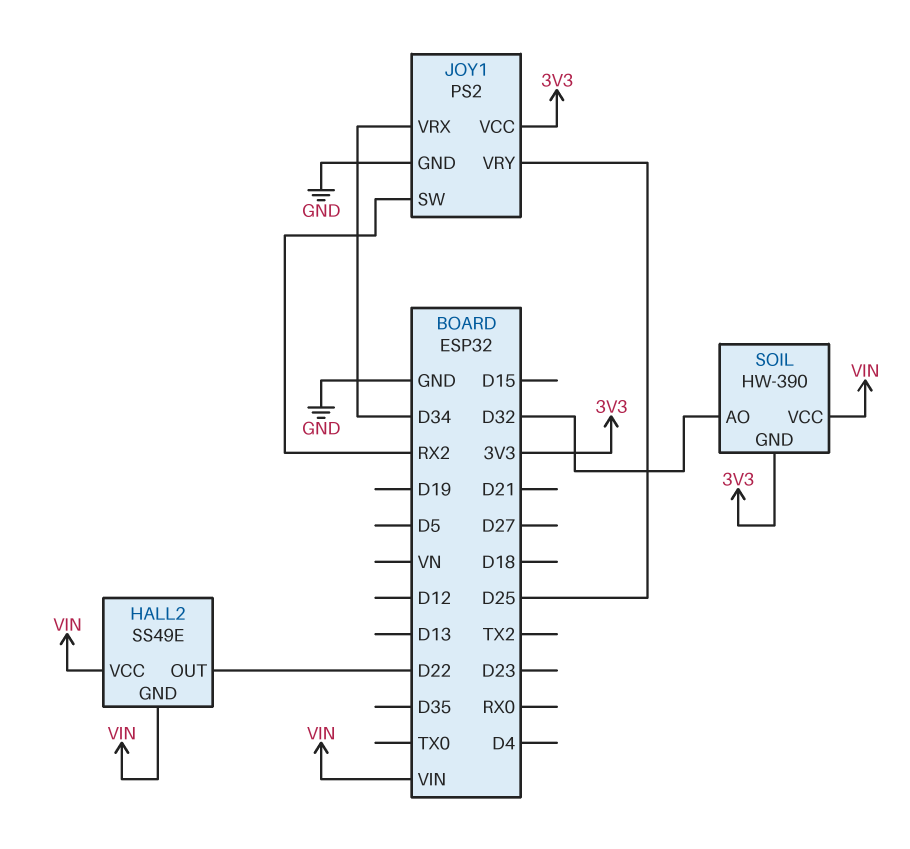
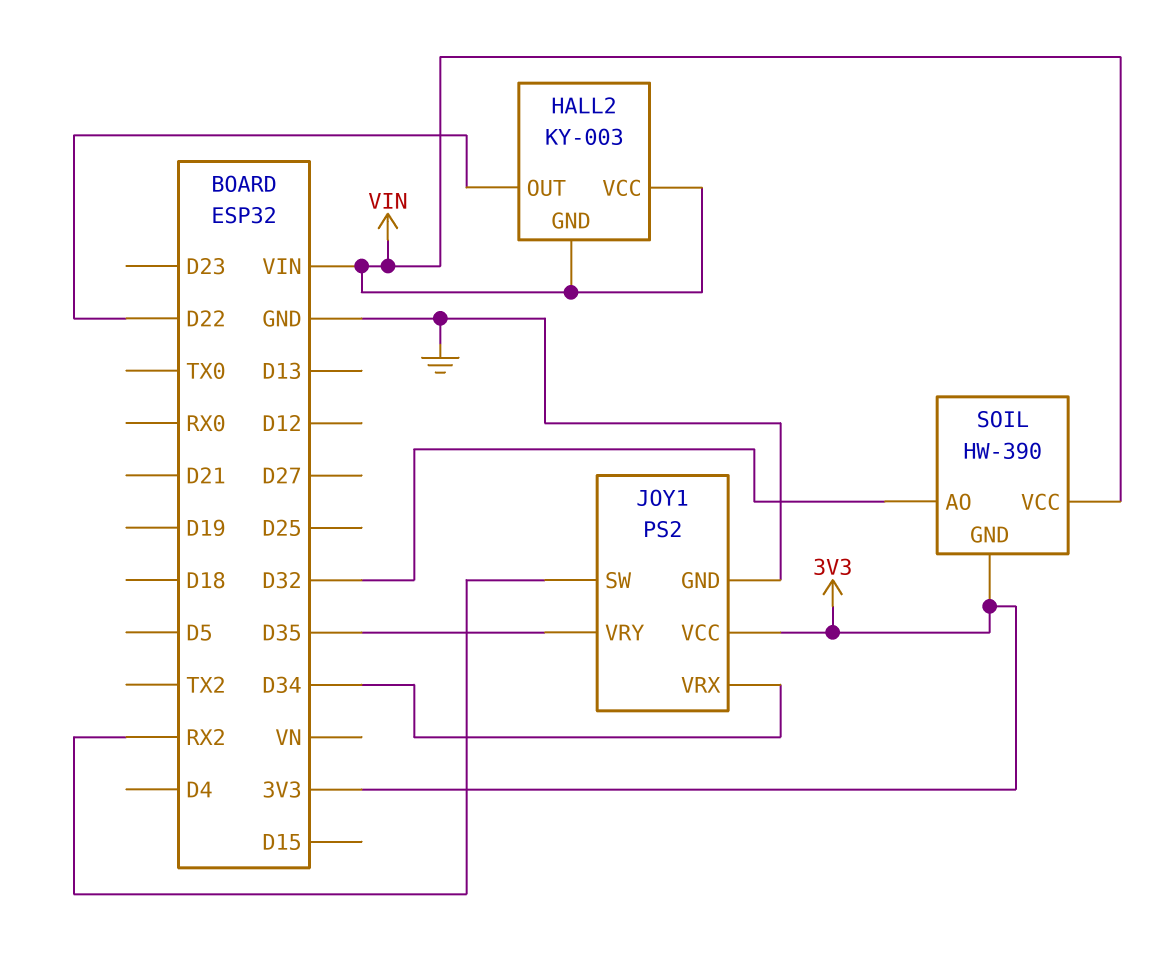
HALL2: SS49E -> KY-003
JOY1 pin VRY: D25 -> D35

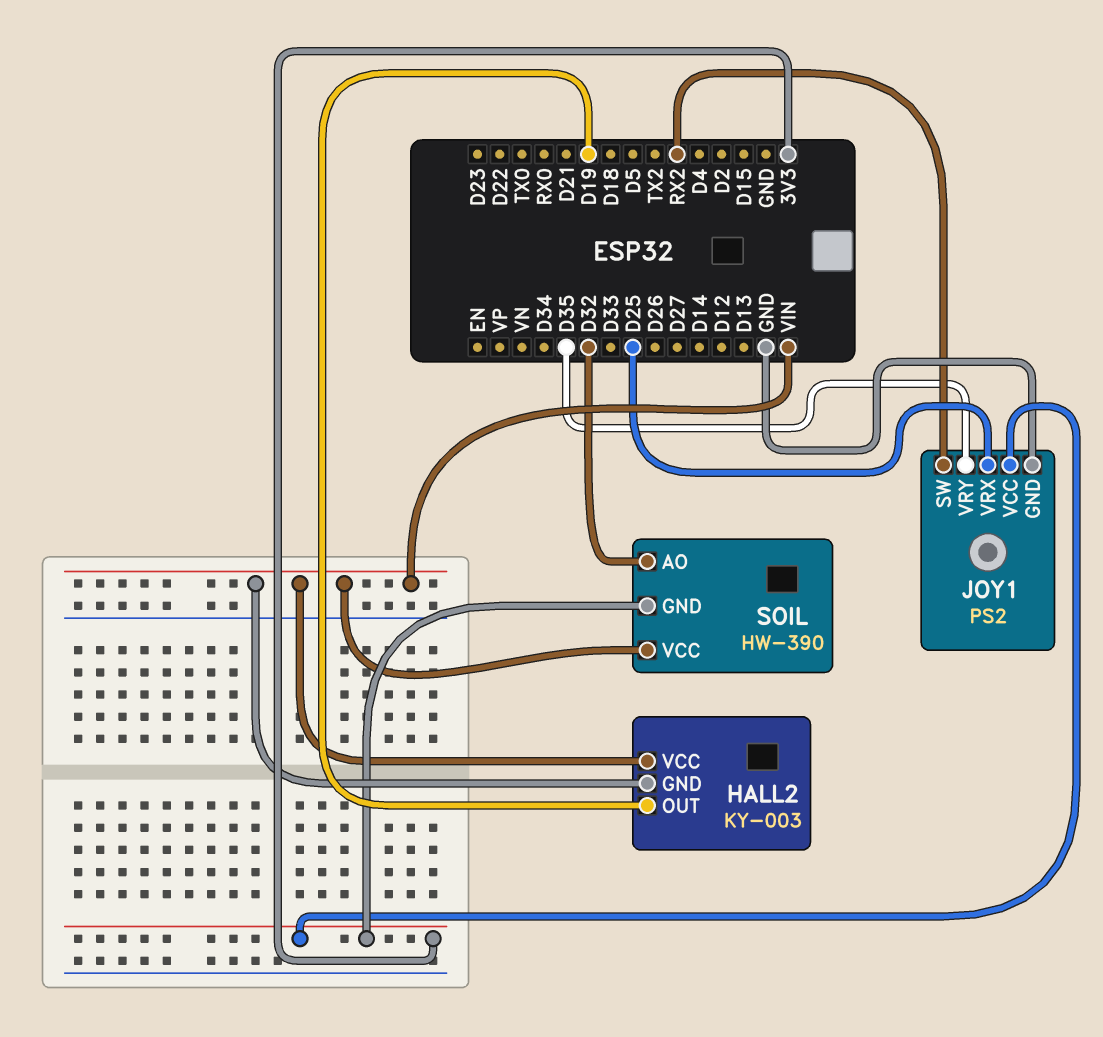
HALL2 pin OUT: D22 -> D19
JOY1 pin VRX: D34 -> D25

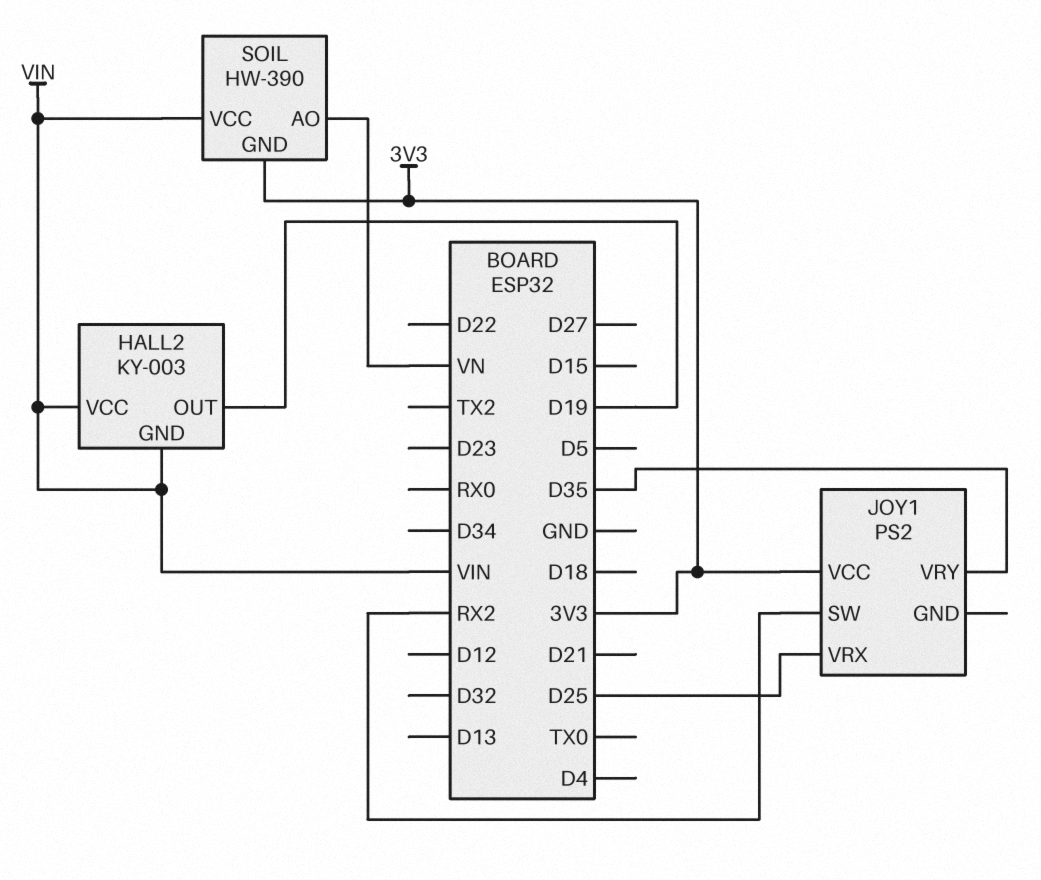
JOY1 pin GND: GND -> none
SOIL pin AO: D32 -> VN

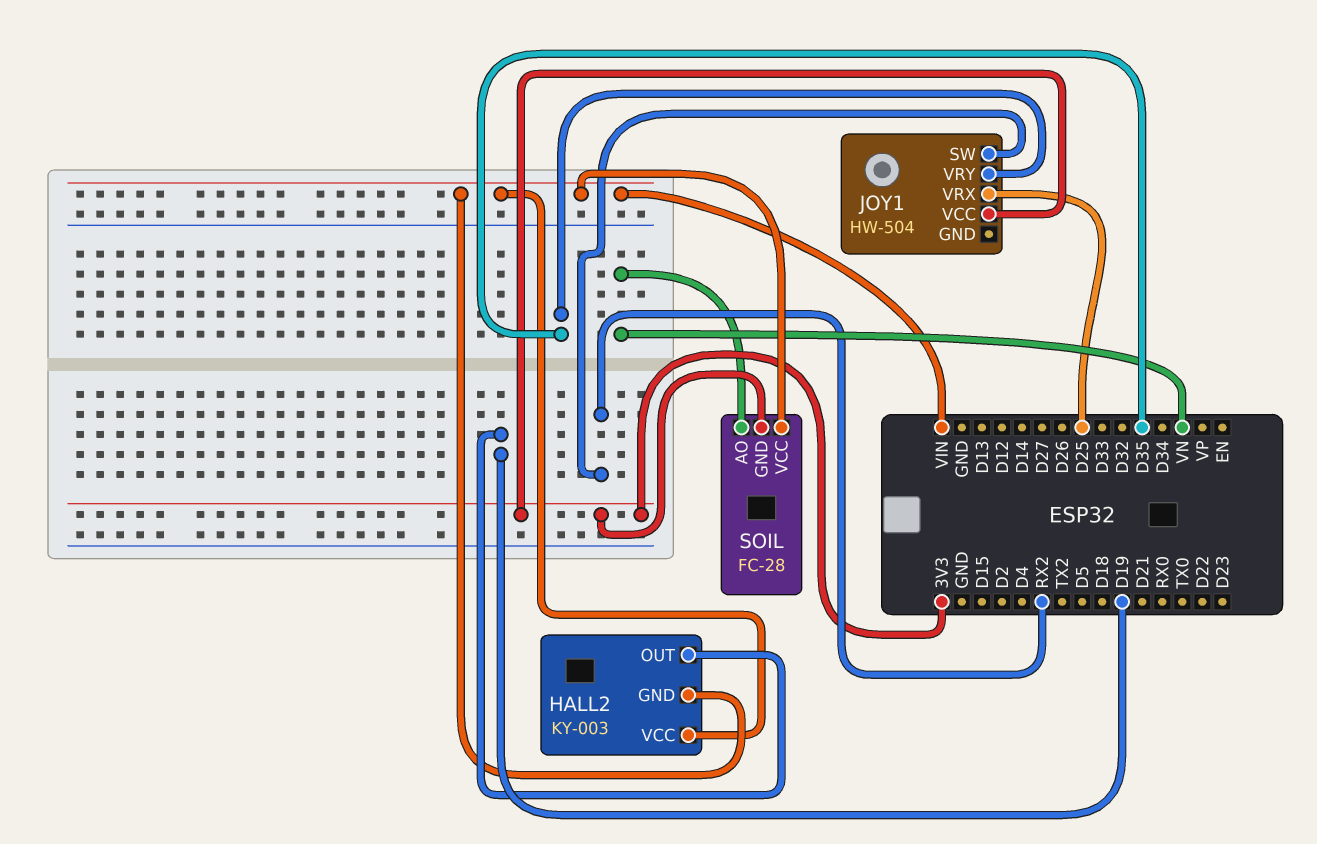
JOY1: PS2 -> HW-504
SOIL: HW-390 -> FC-28

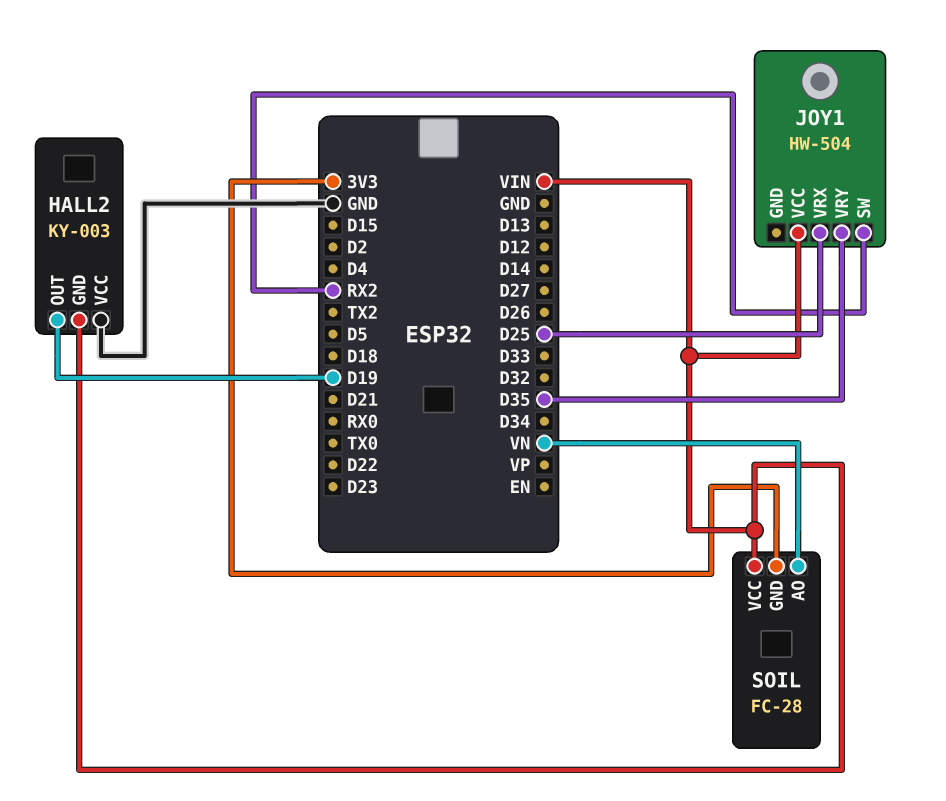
HALL2 pin VCC: VIN -> GND
JOY1 pin VCC: 3V3 -> VIN

